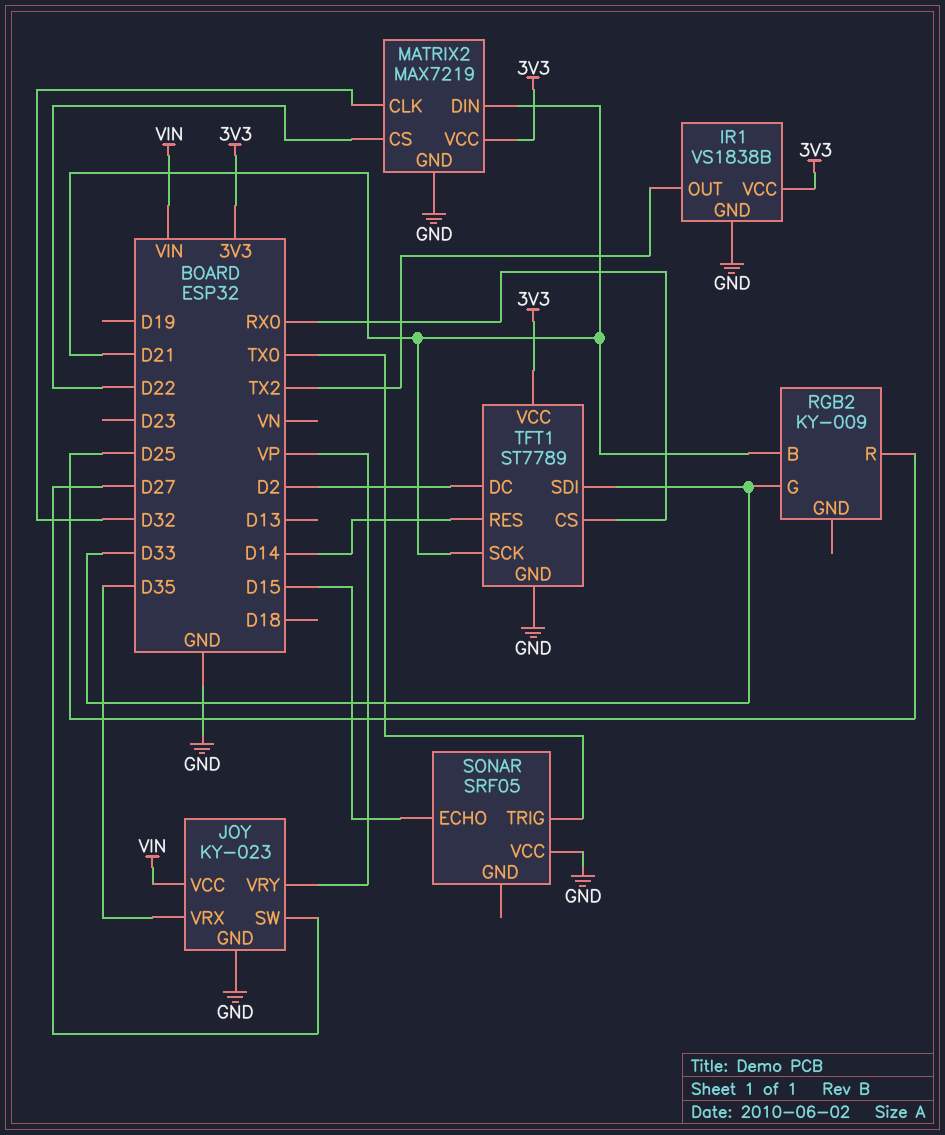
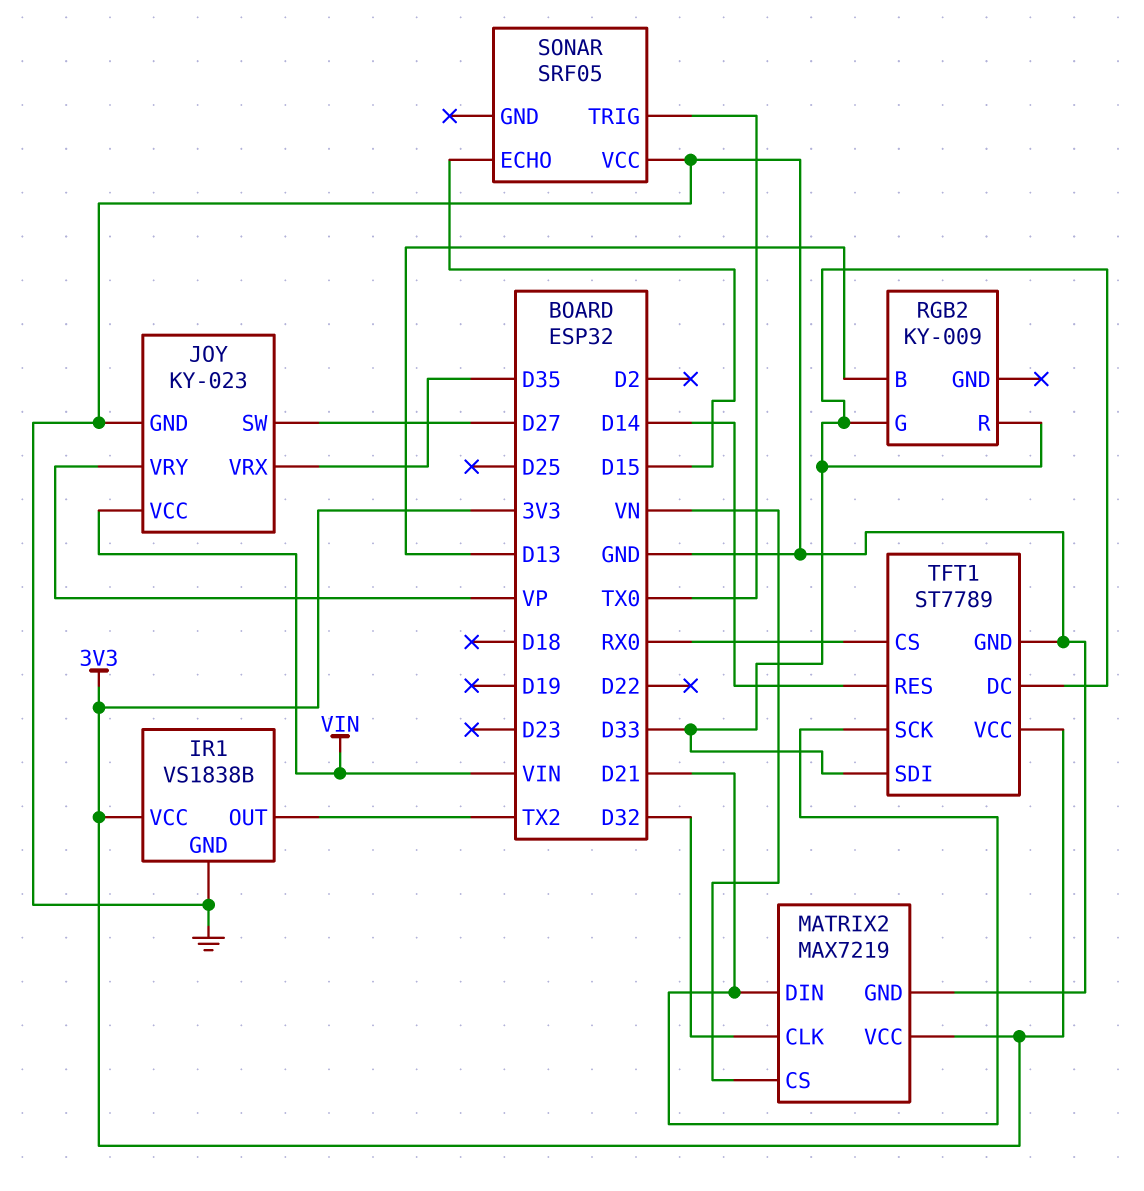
MATRIX2 pin CS: D22 -> VN
RGB2 pin B: D21 -> D13
RGB2 pin R: D25 -> D33
TFT1 pin DC: D2 -> D33

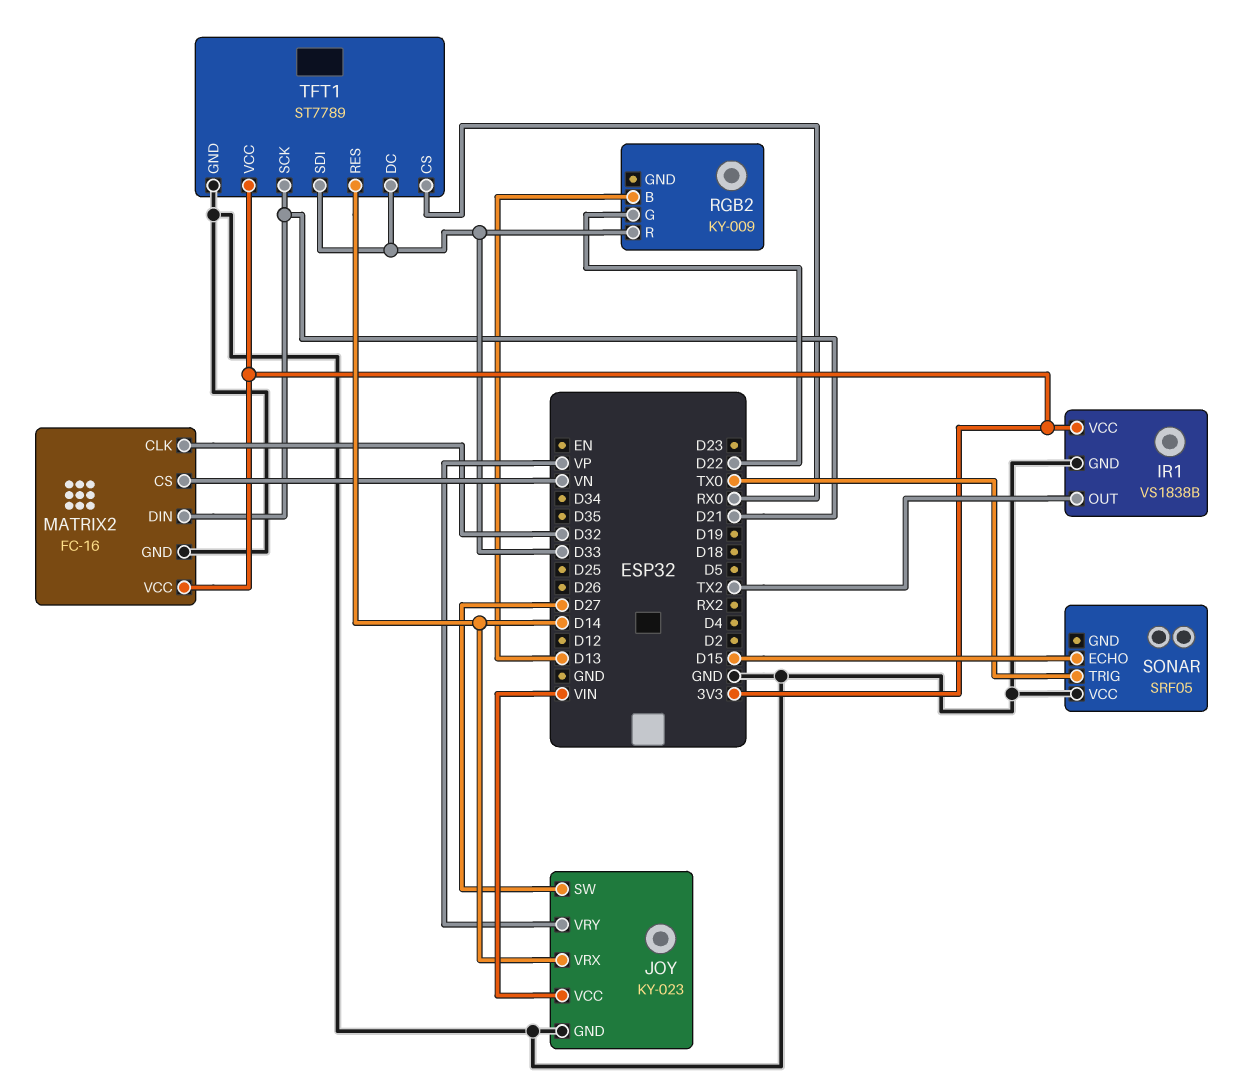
JOY pin VRX: D35 -> D14
MATRIX2: MAX7219 -> FC-16
RGB2 pin G: D33 -> D22

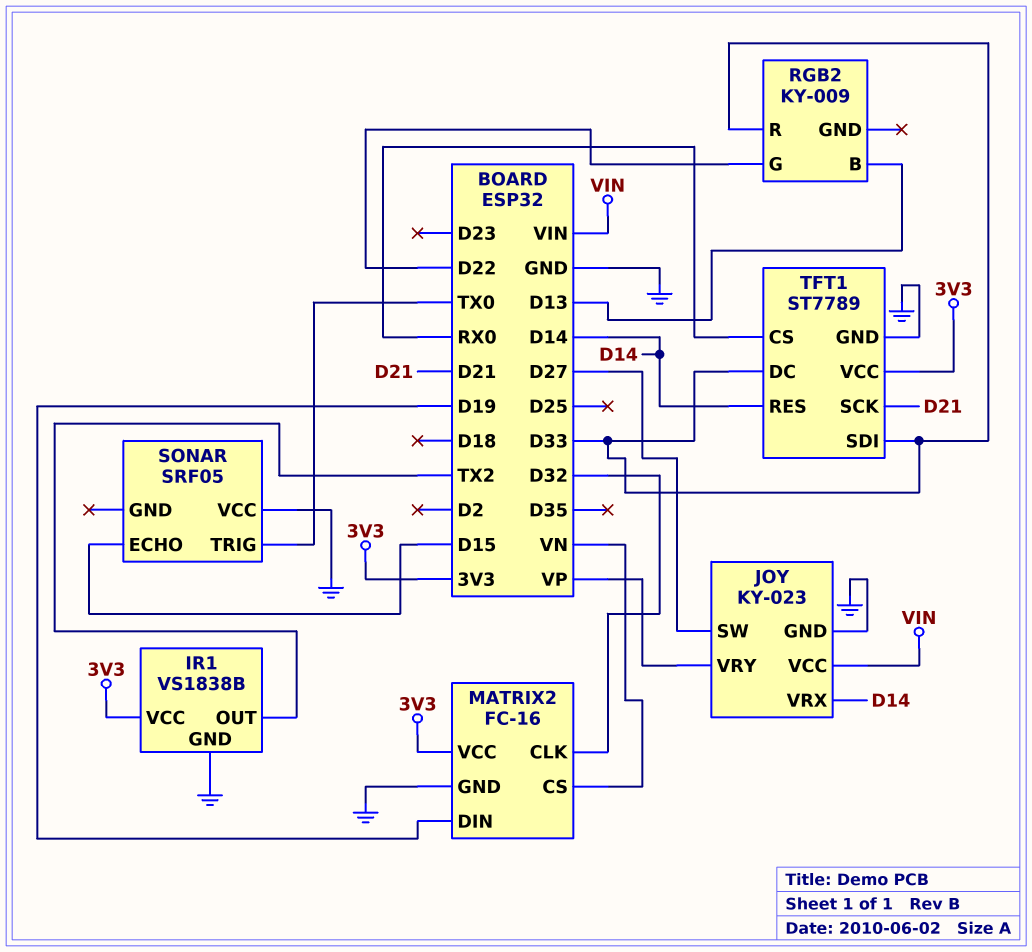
MATRIX2 pin DIN: D21 -> D19

